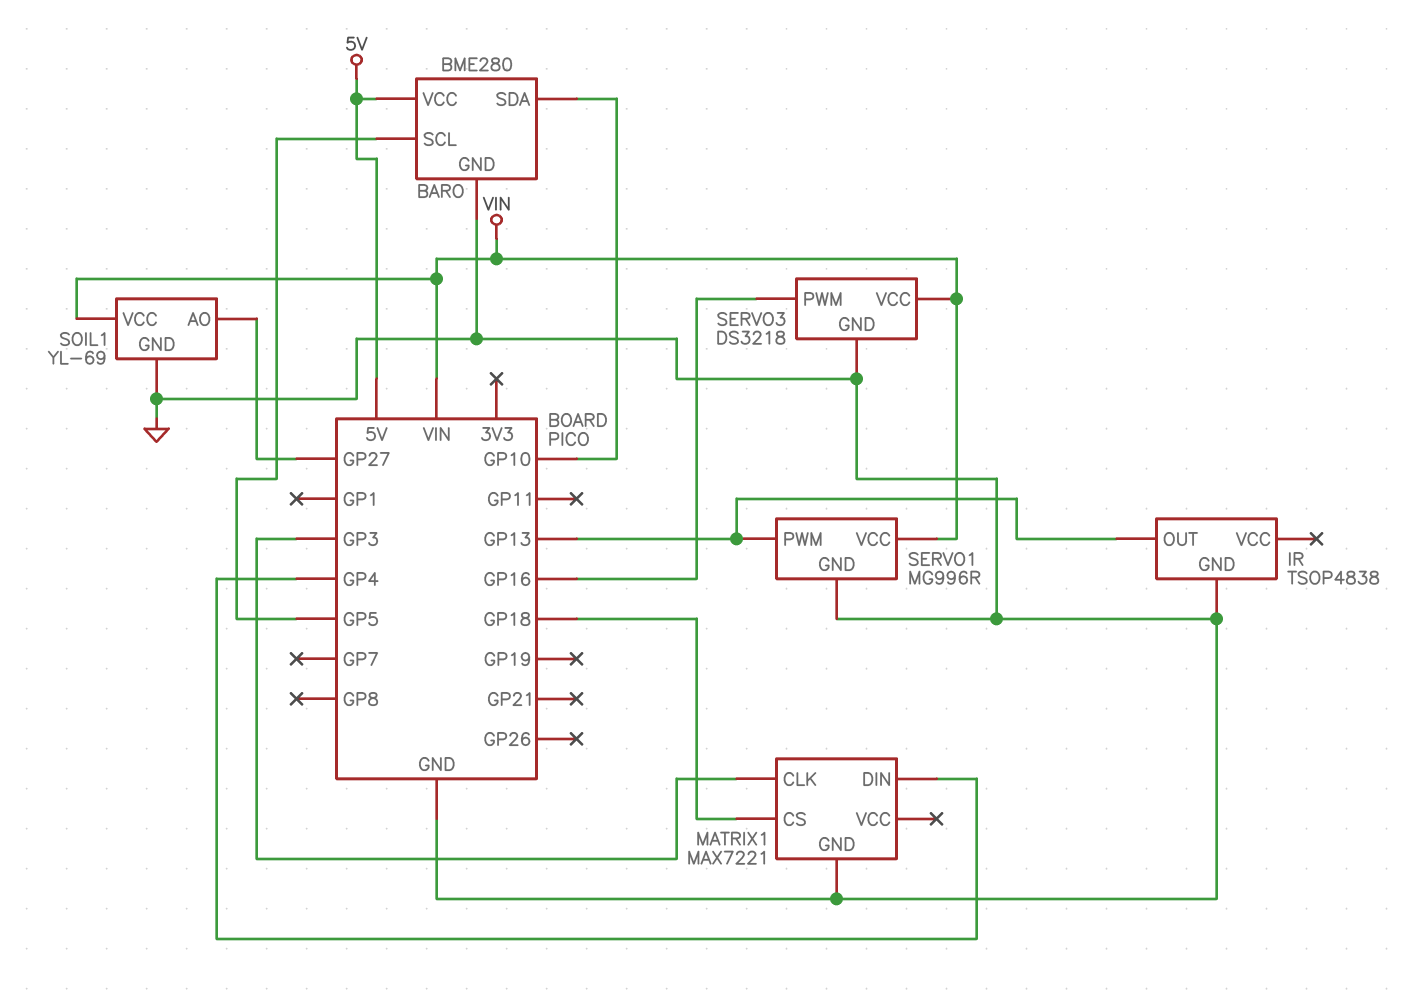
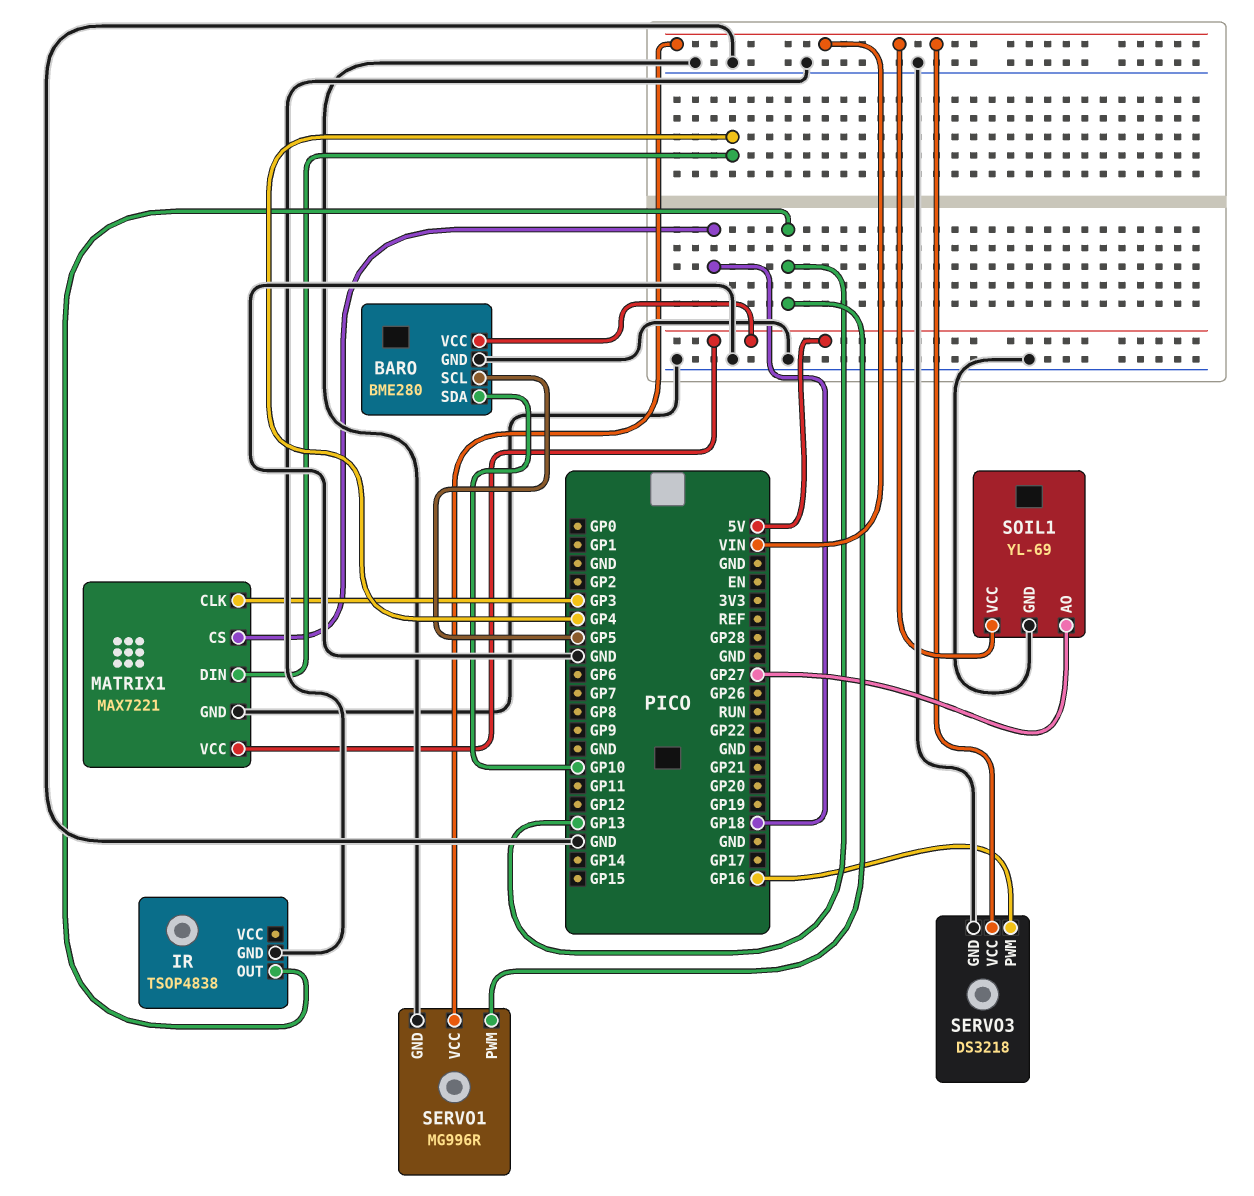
MATRIX1 pin VCC: none -> 5V

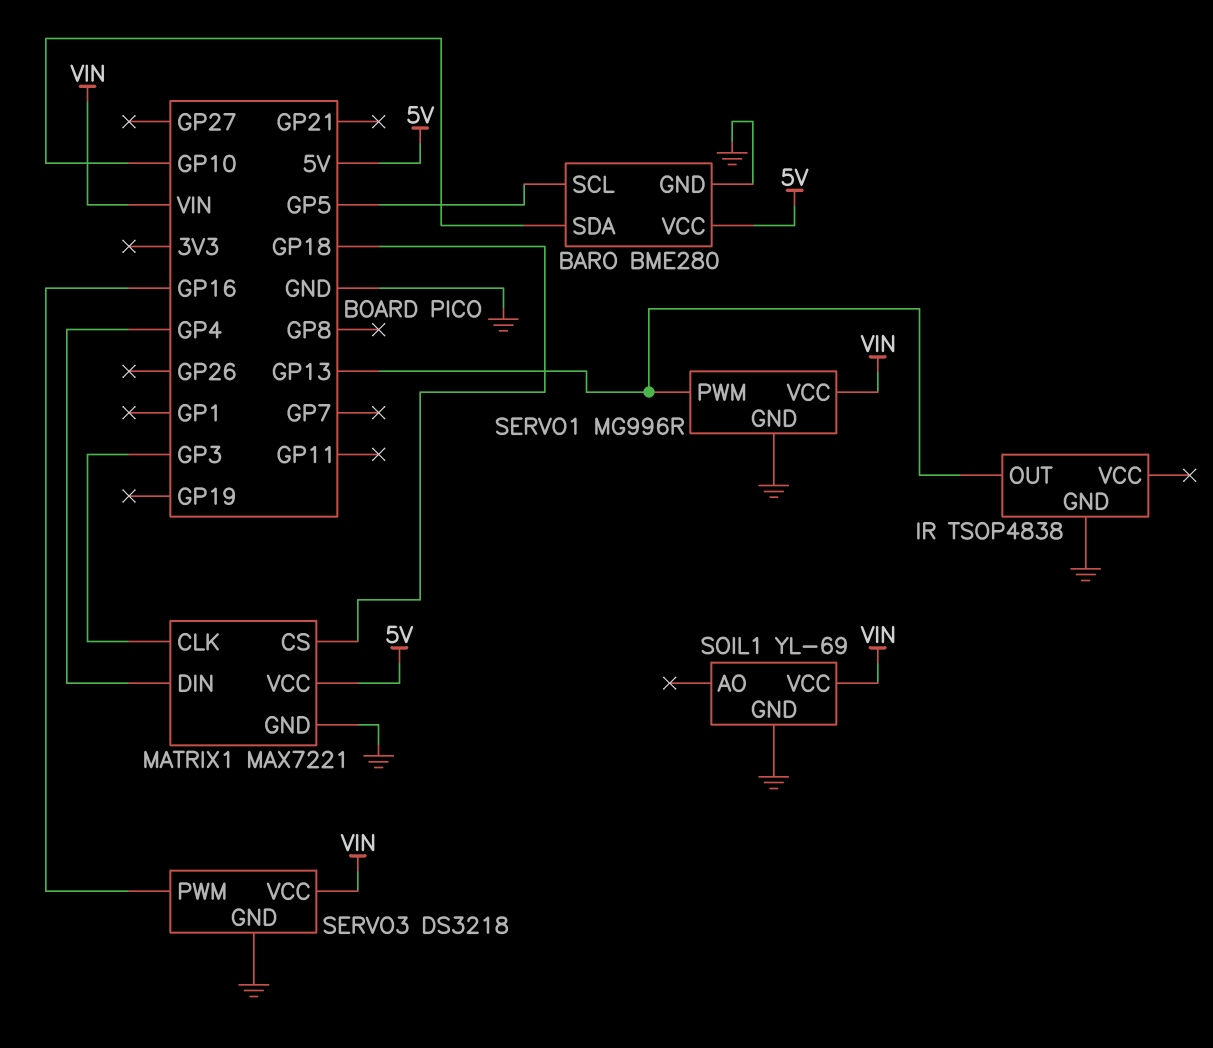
SOIL1 pin AO: GP27 -> none

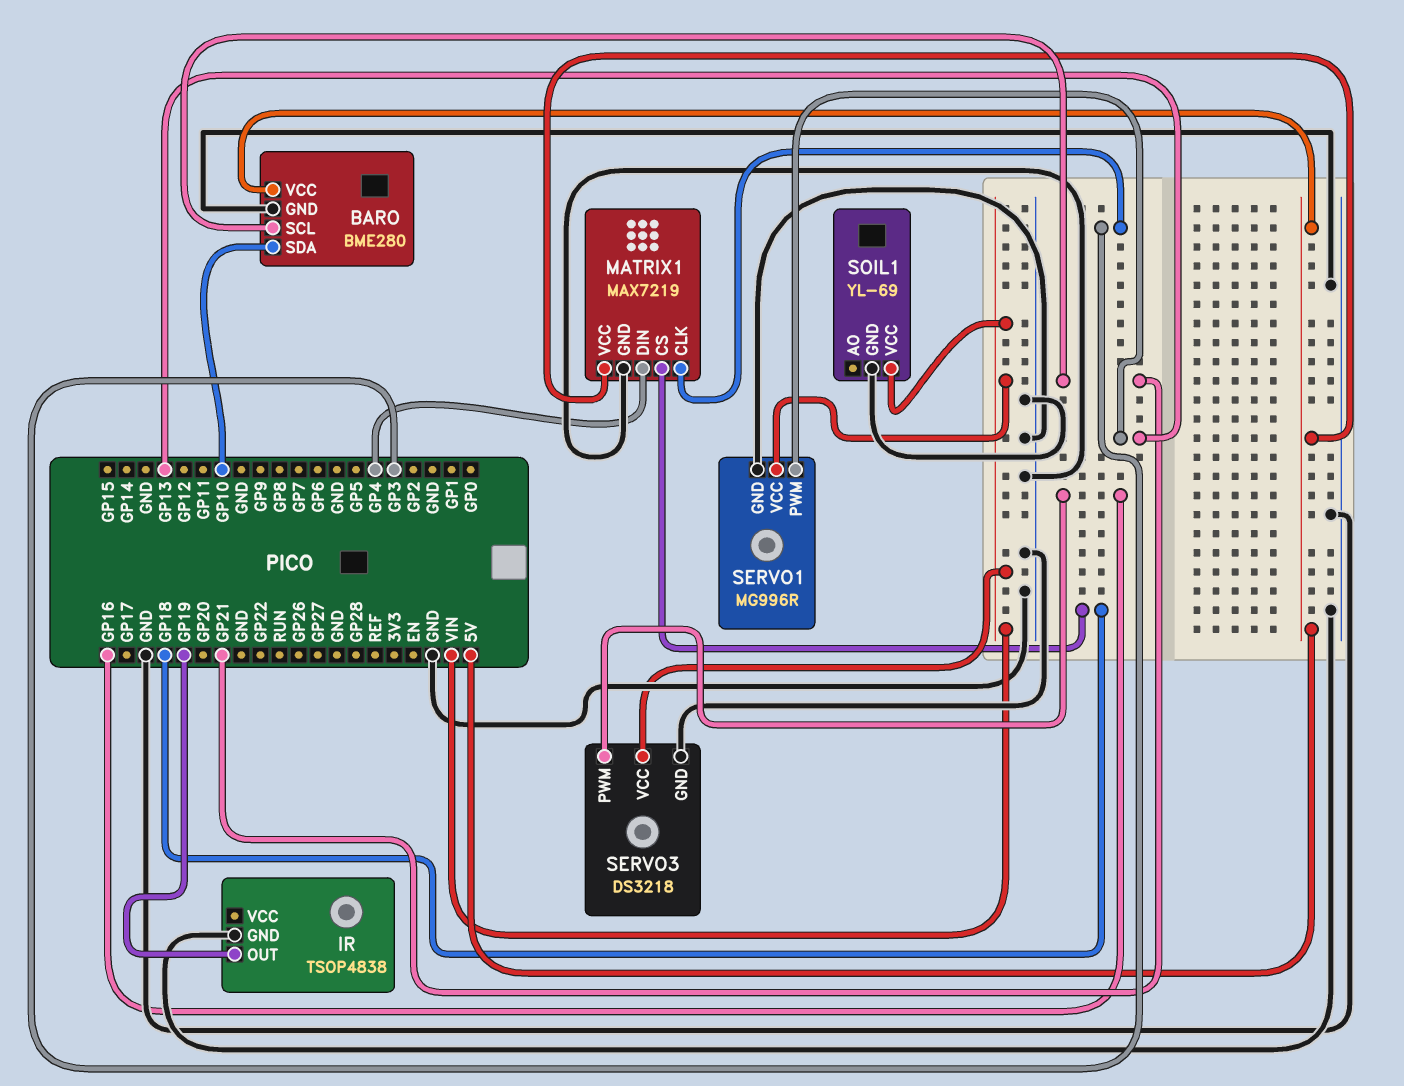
BARO pin SCL: GP5 -> GP21
IR pin OUT: GP13 -> GP19
MATRIX1: MAX7221 -> MAX7219

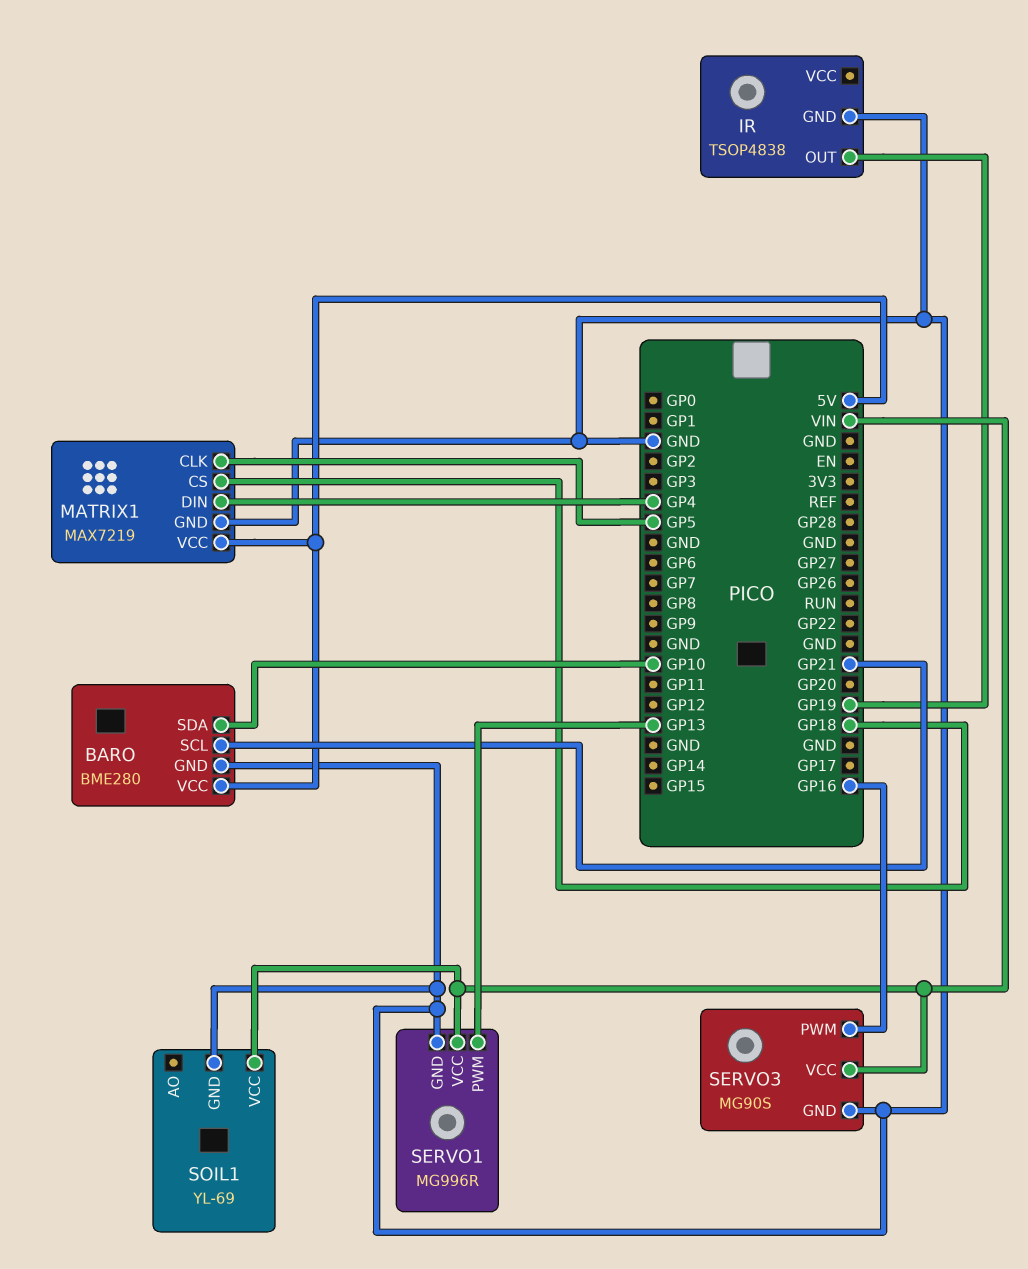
MATRIX1 pin CLK: GP3 -> GP5
SERVO3: DS3218 -> MG90S

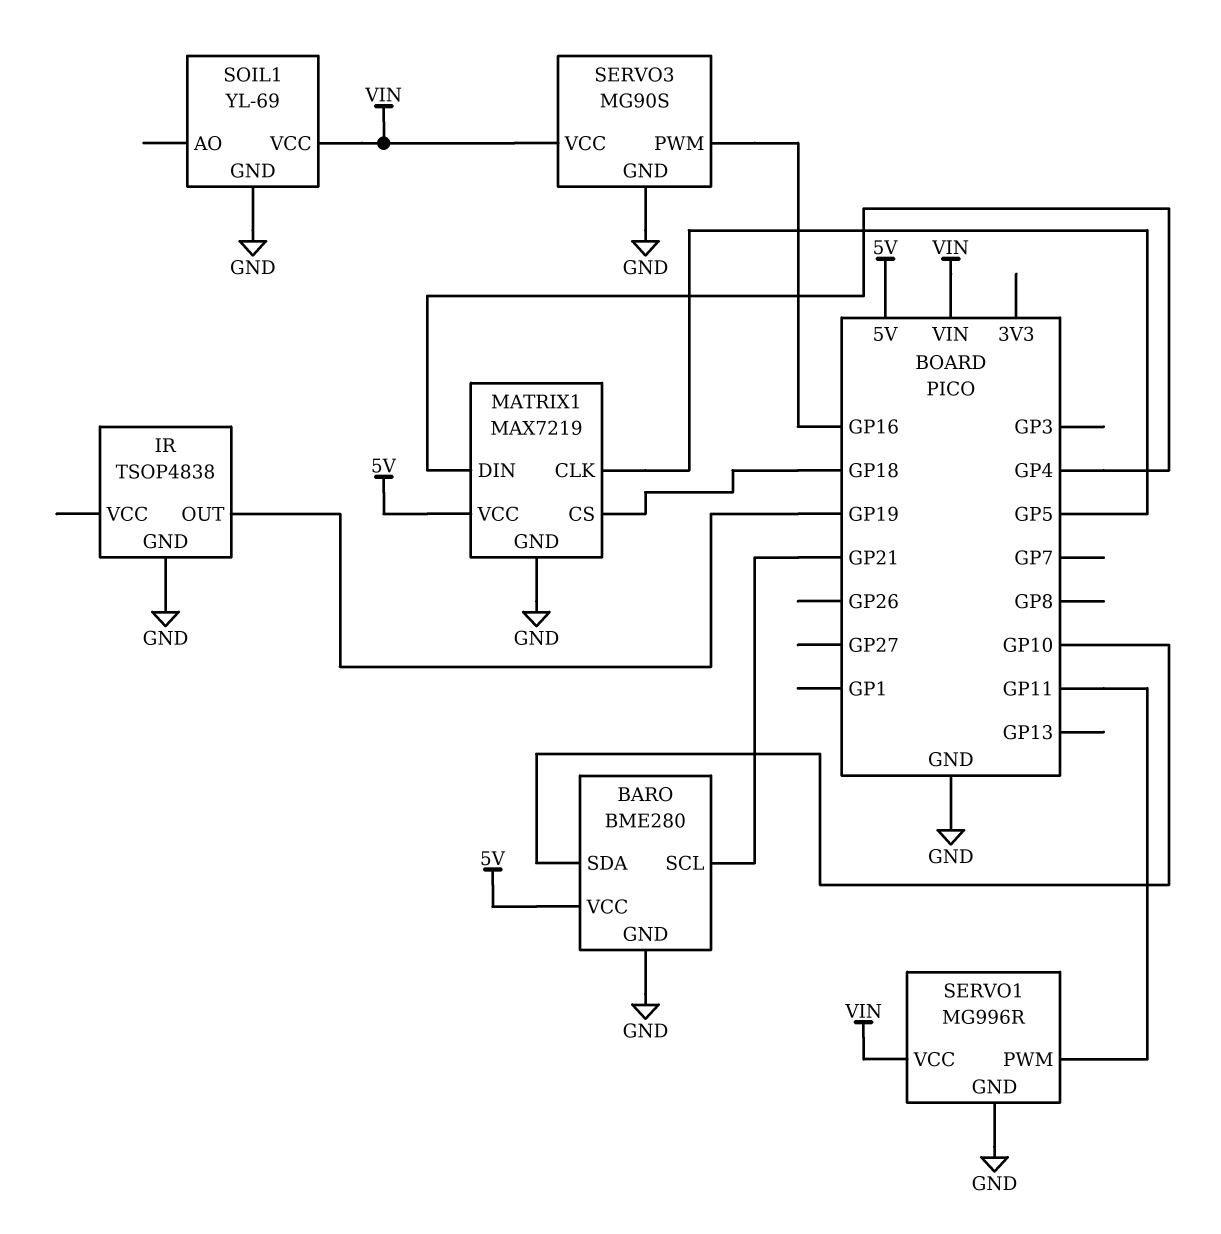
SERVO1 pin PWM: GP13 -> GP11

